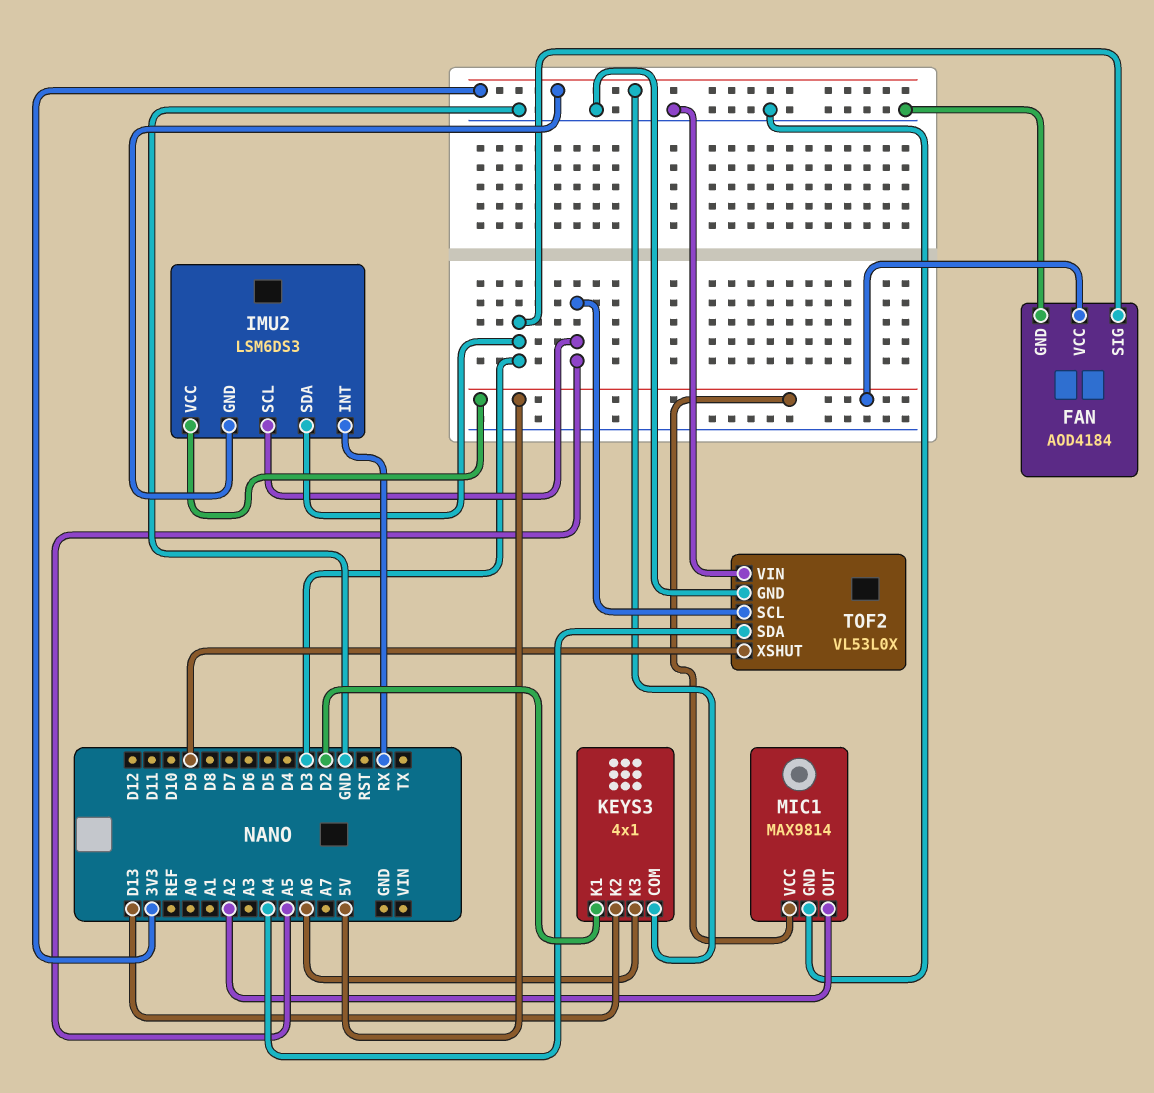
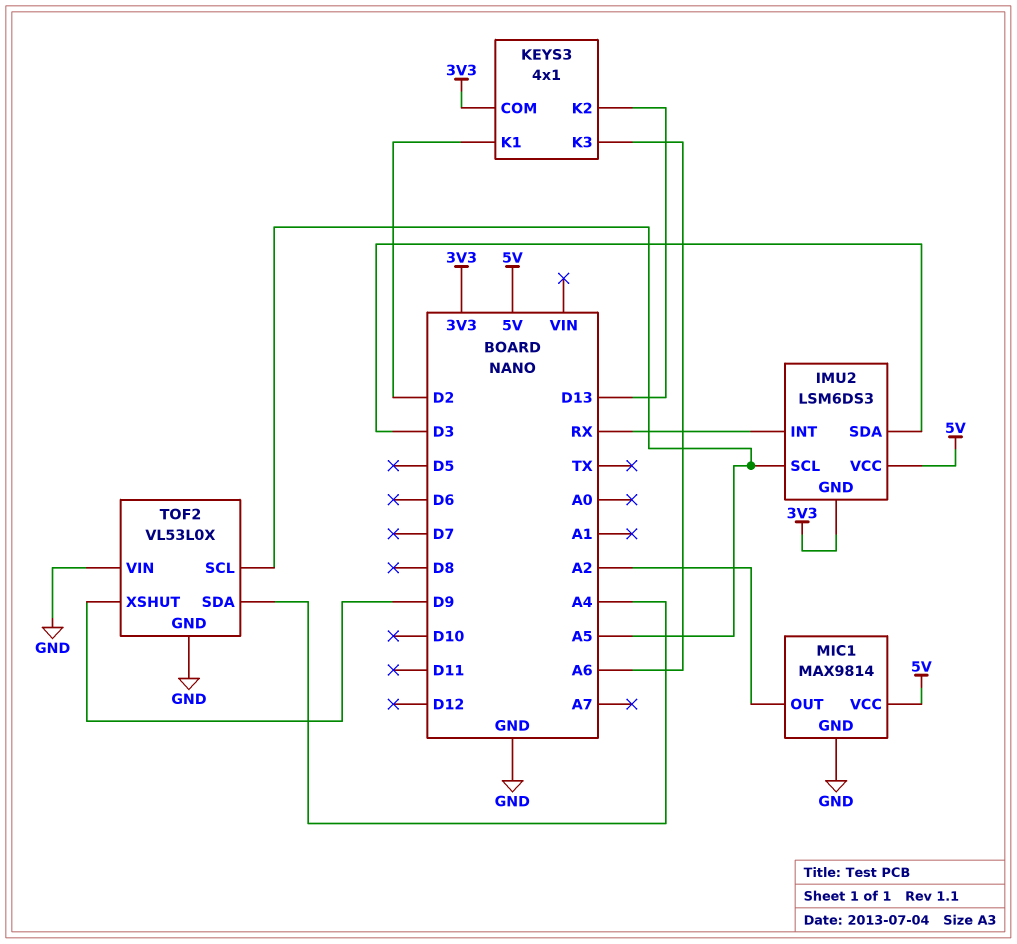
FAN: AOD4184 -> none
FAN pin GND: GND -> none
FAN pin SIG: D3 -> none
FAN pin VCC: 5V -> none

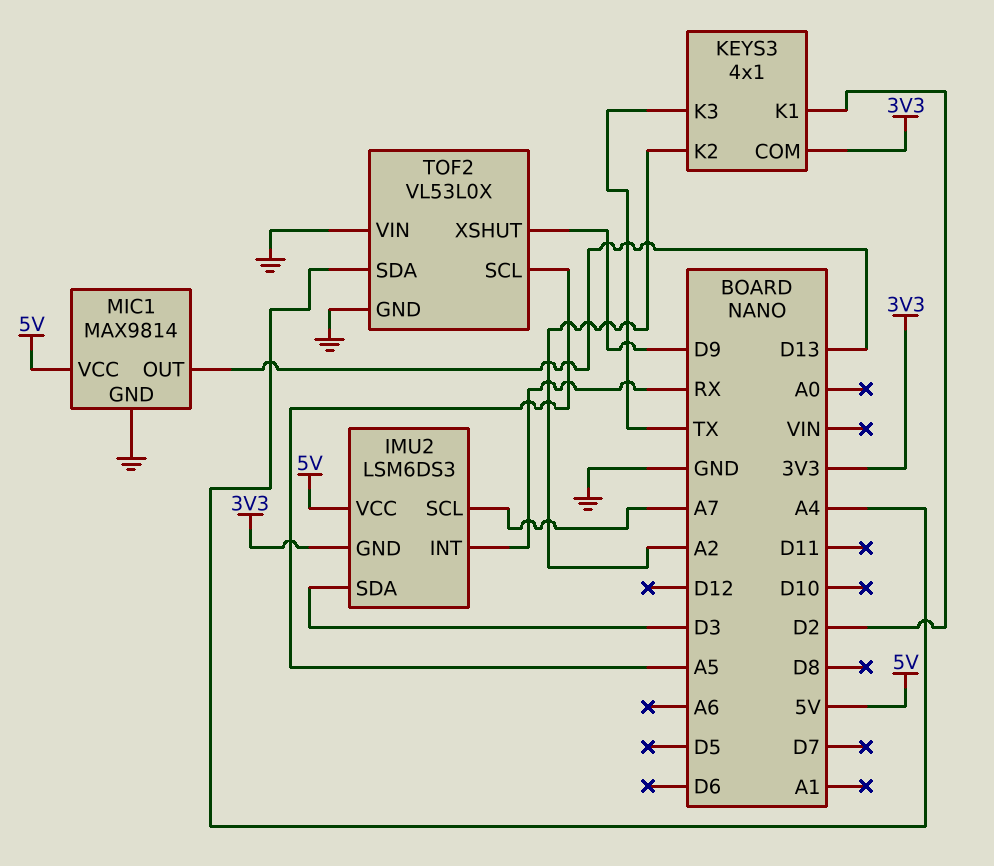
IMU2 pin SCL: A5 -> A7
KEYS3 pin K2: D13 -> A2
KEYS3 pin K3: A6 -> TX
MIC1 pin OUT: A2 -> D13

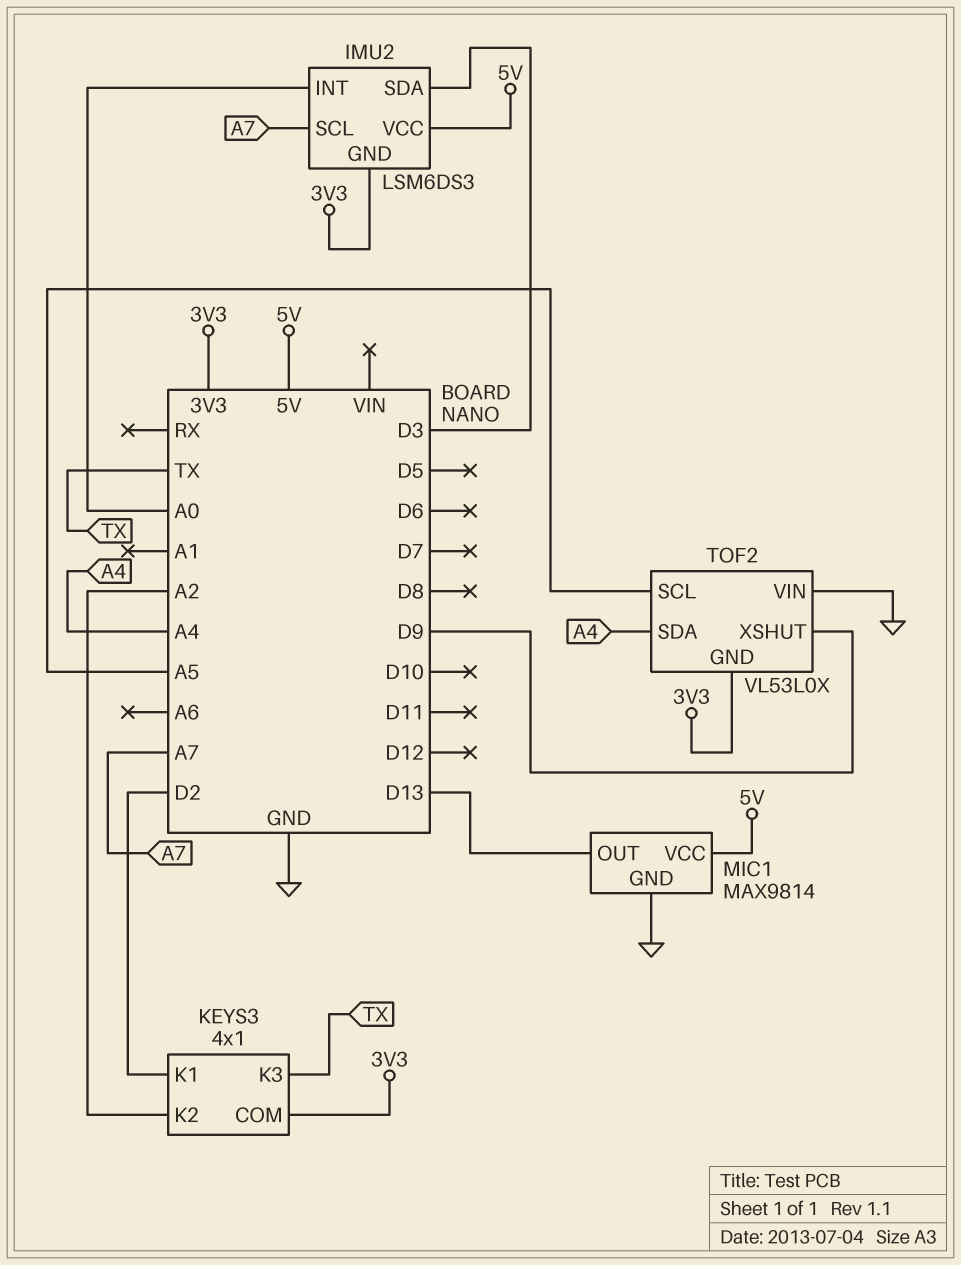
IMU2 pin INT: RX -> A0
TOF2 pin GND: GND -> 3V3

